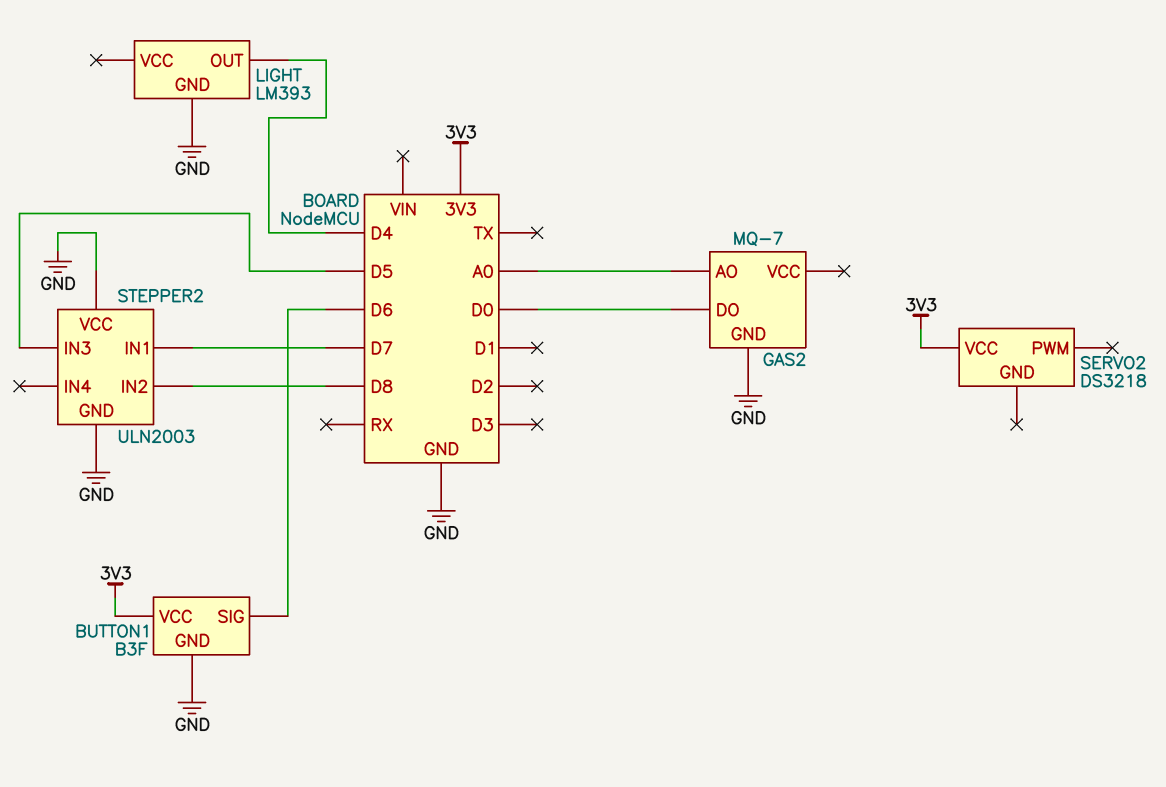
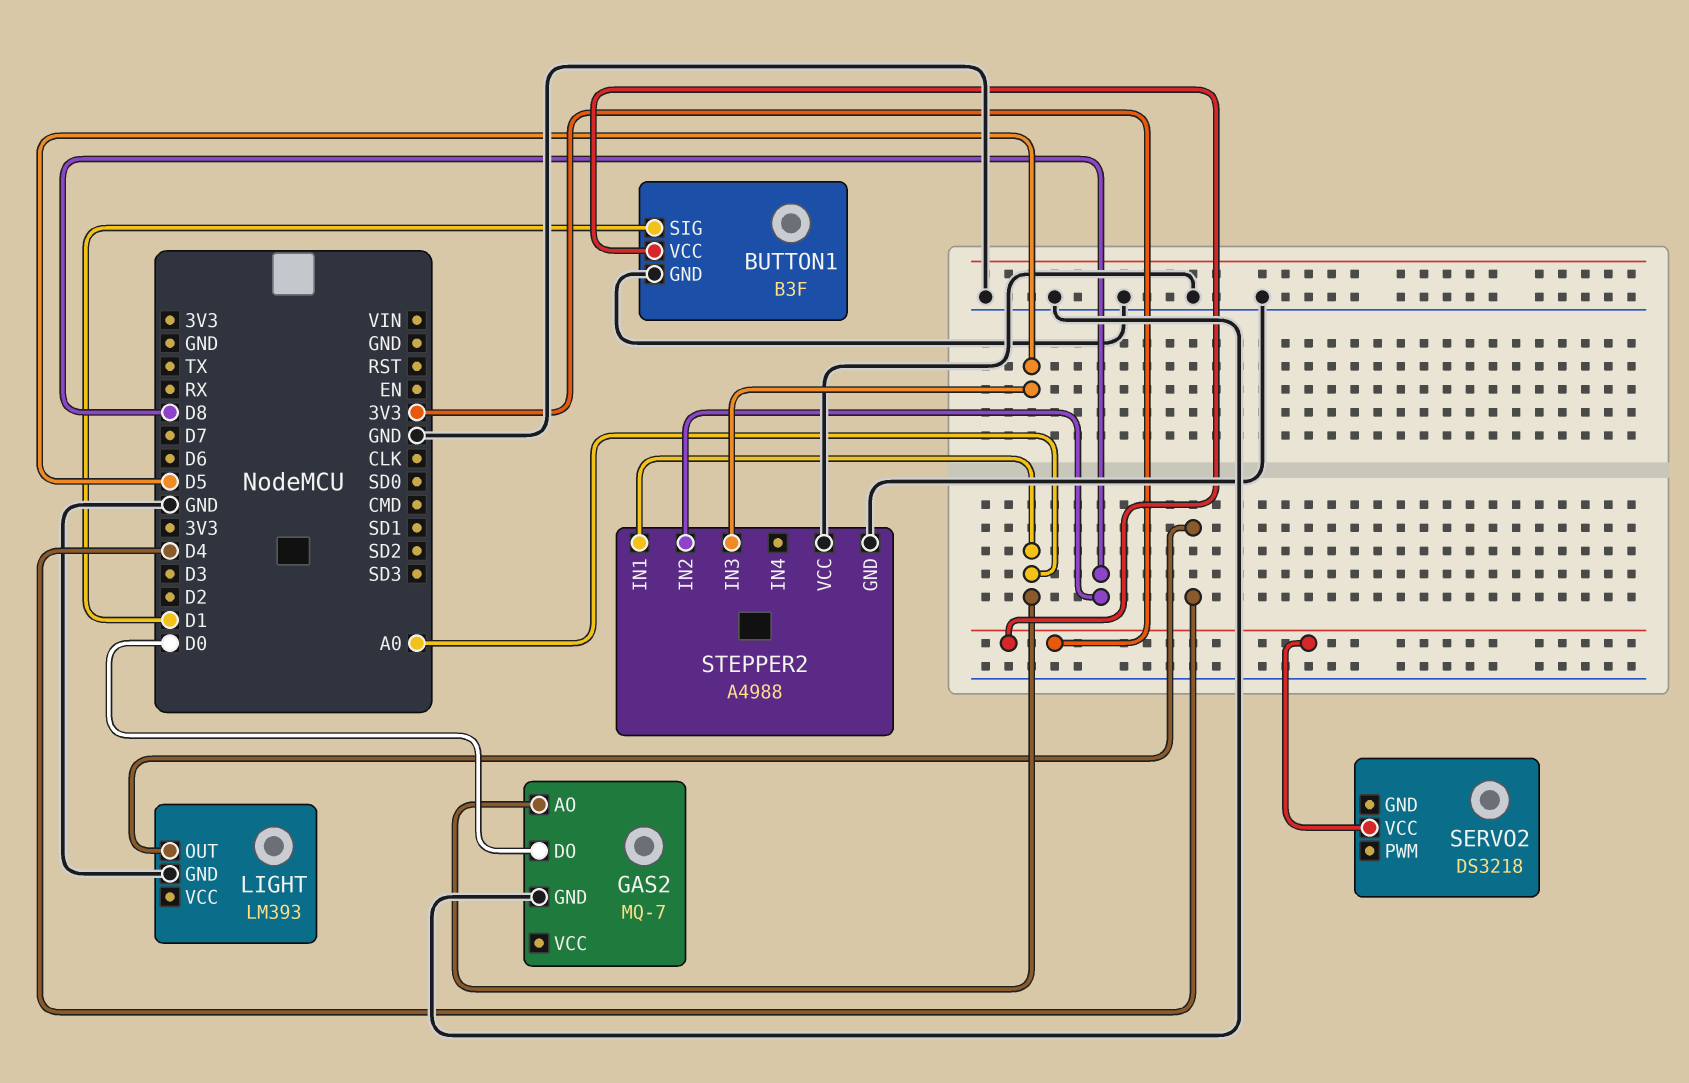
BUTTON1 pin SIG: D6 -> D1
STEPPER2: ULN2003 -> A4988
STEPPER2 pin IN1: D7 -> A0

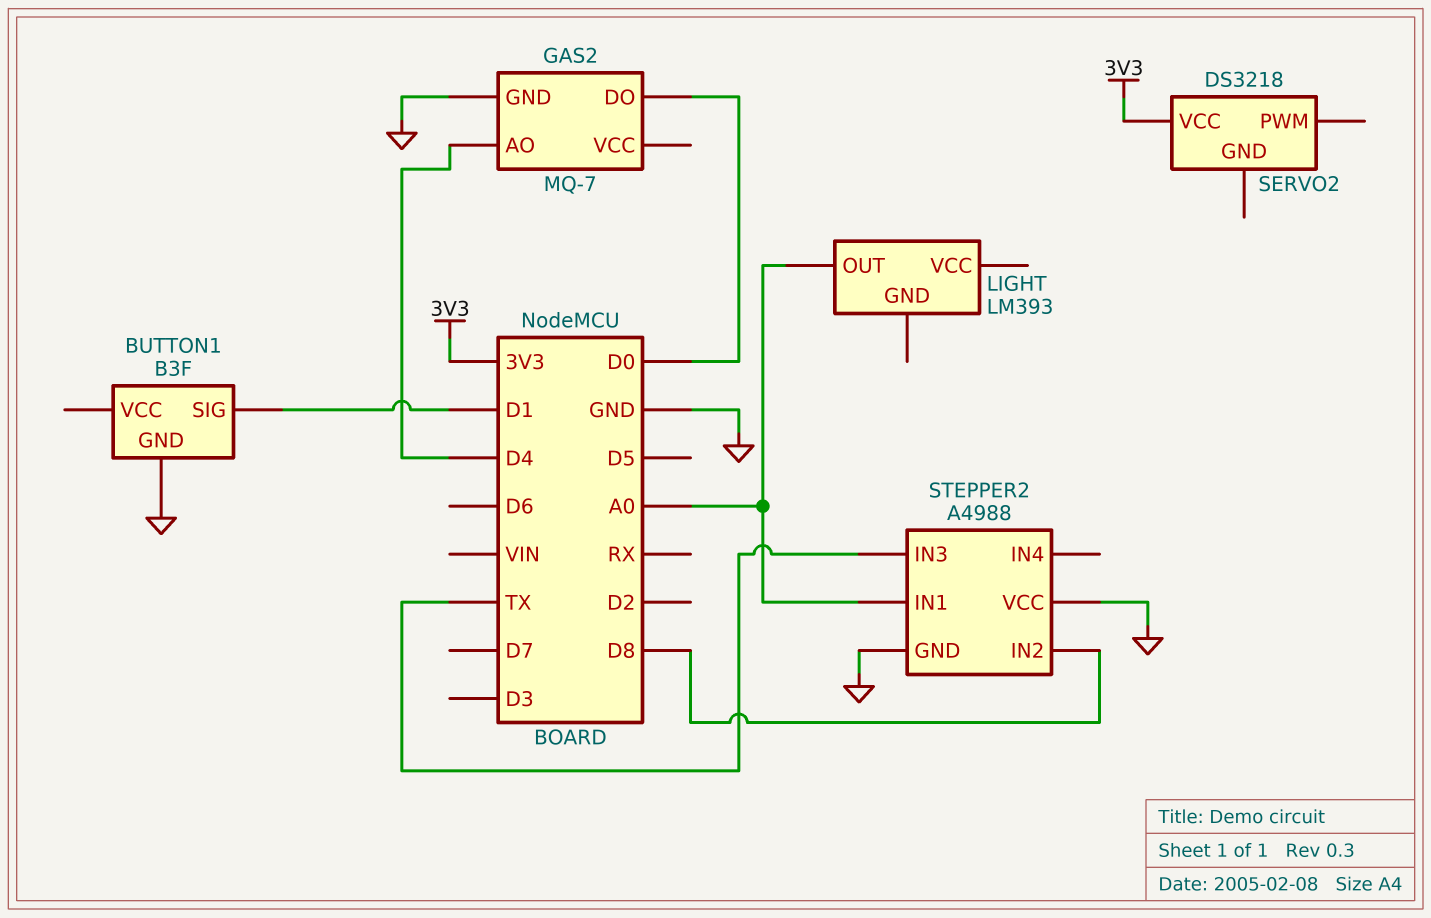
BUTTON1 pin VCC: 3V3 -> none
GAS2 pin AO: A0 -> D4
LIGHT pin GND: GND -> none
LIGHT pin OUT: D4 -> A0
STEPPER2 pin IN3: D5 -> TX

